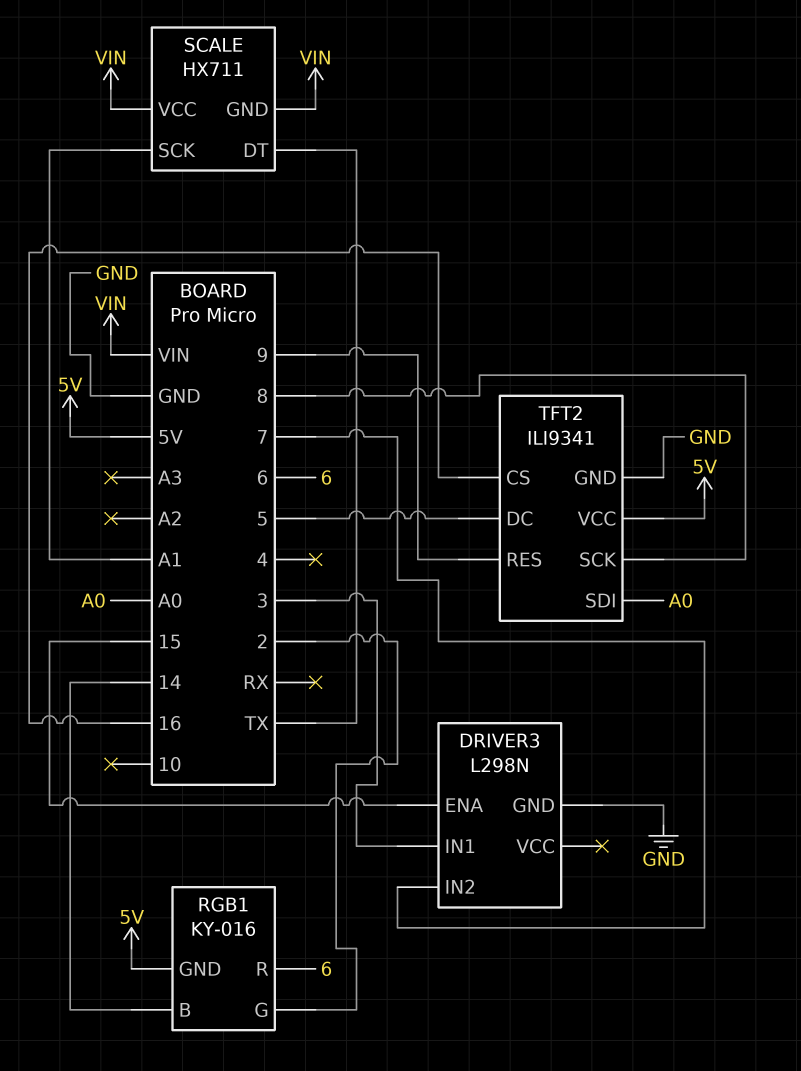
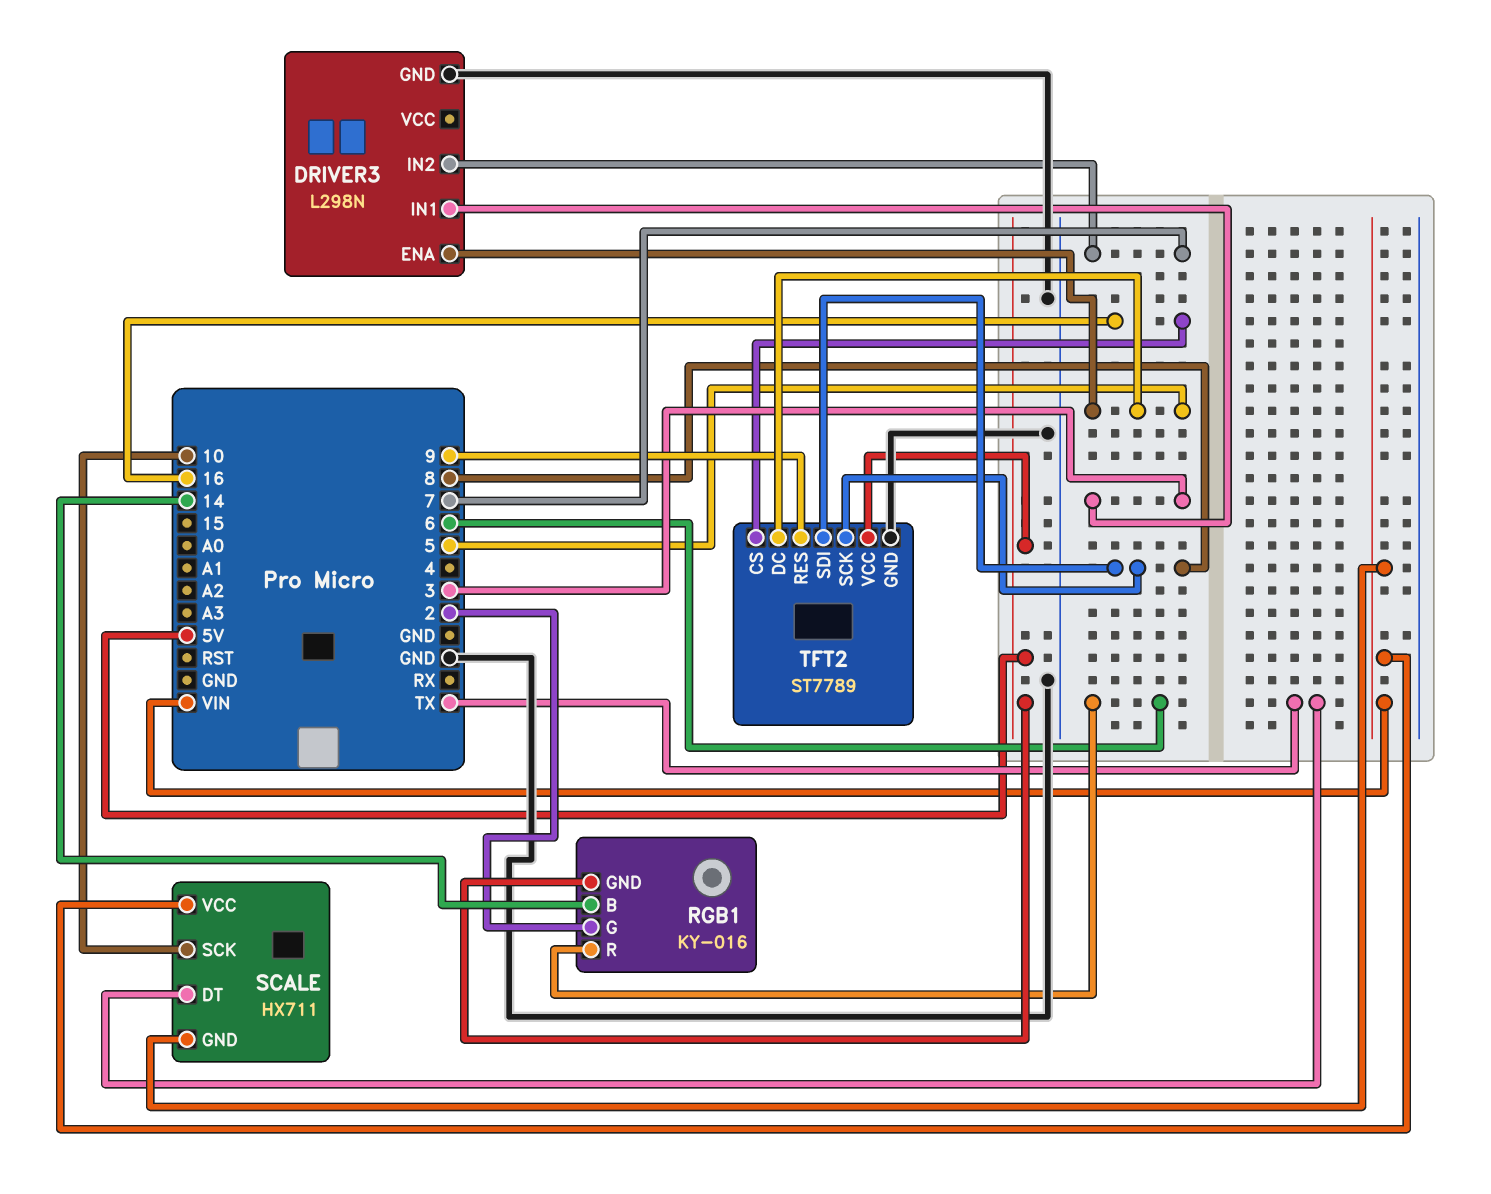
DRIVER3 pin ENA: 15 -> 5
SCALE pin SCK: A1 -> 10
TFT2: ILI9341 -> ST7789
TFT2 pin SDI: A0 -> 8

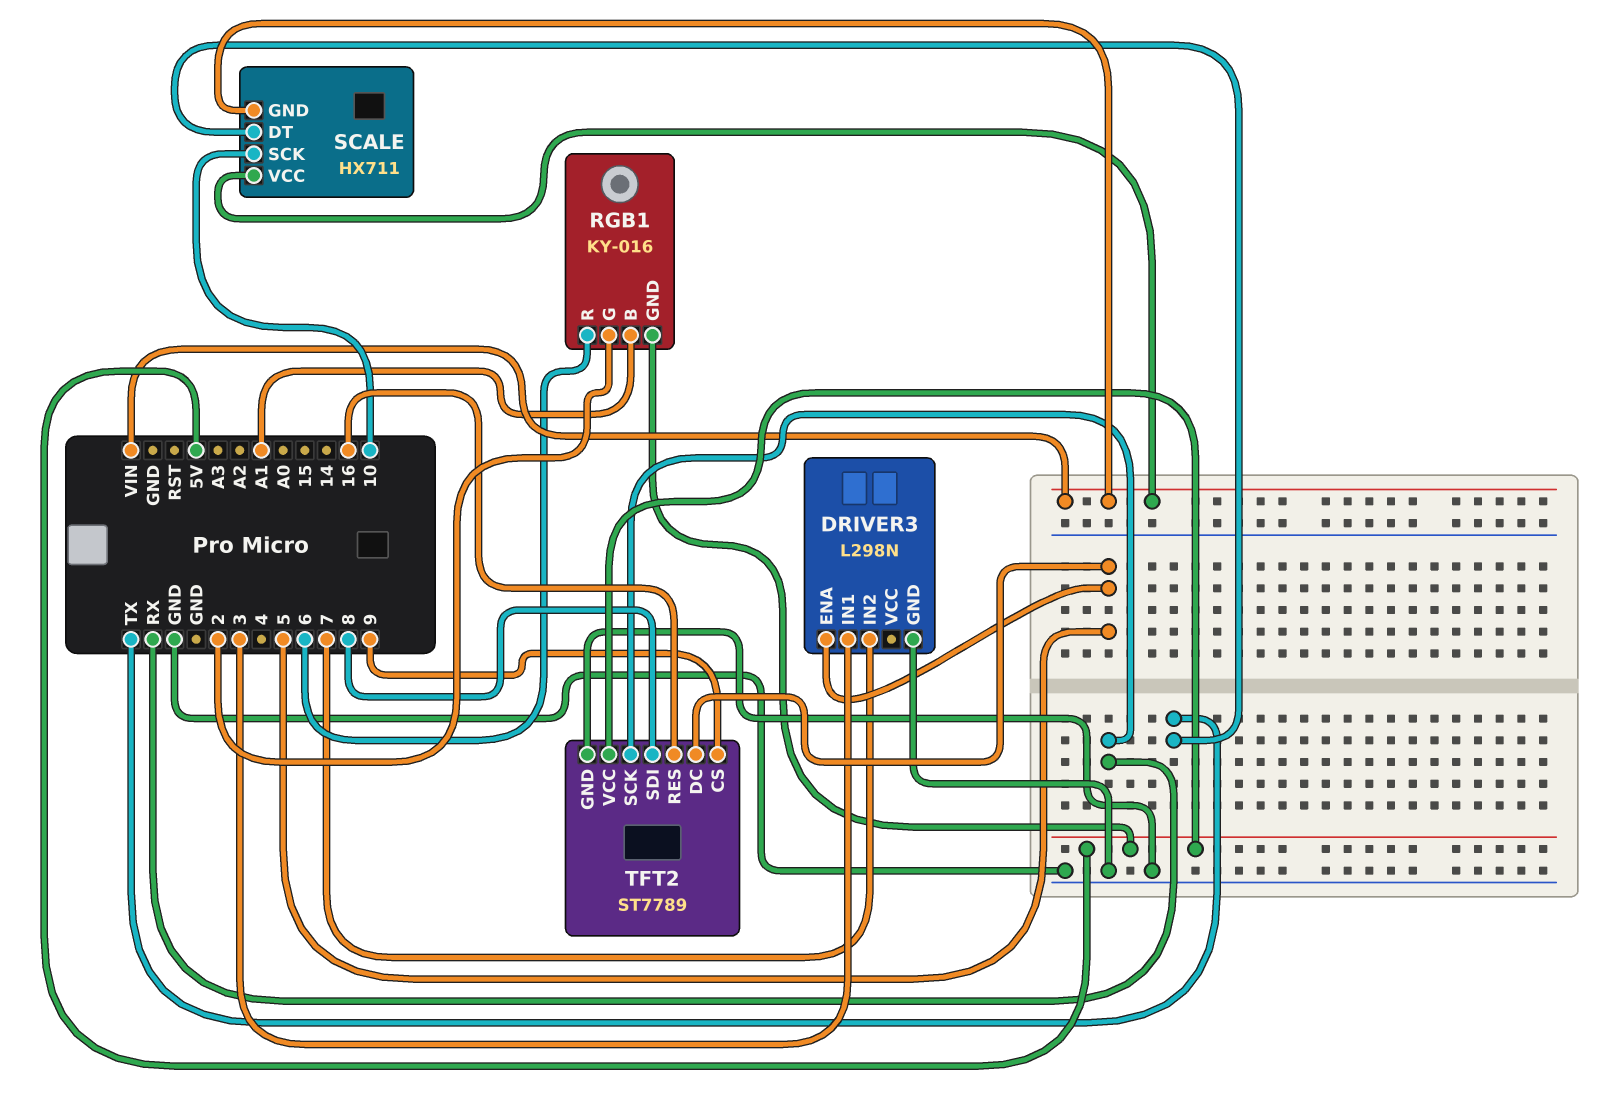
RGB1 pin B: 14 -> A1
TFT2 pin CS: 16 -> 9
TFT2 pin RES: 9 -> 16
TFT2 pin SCK: 8 -> RX

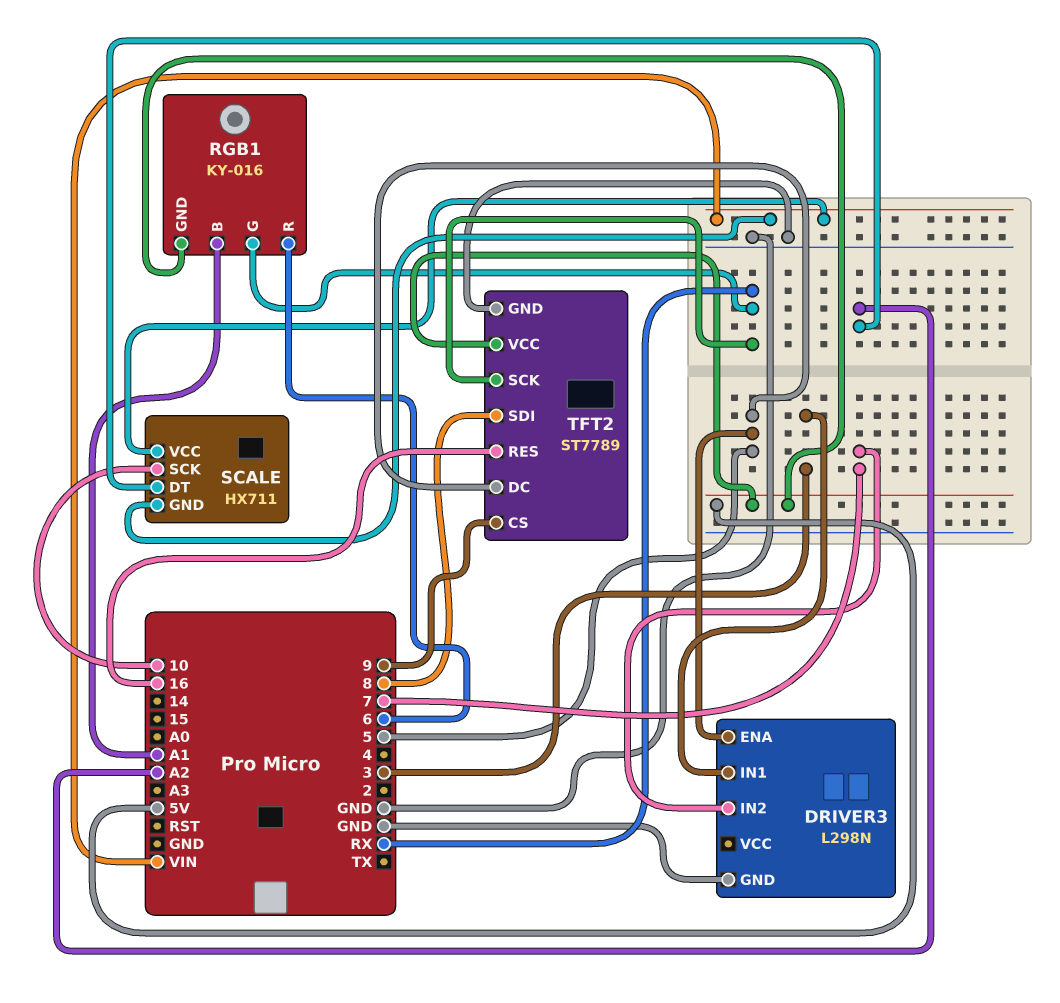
RGB1 pin G: 2 -> RX
SCALE pin DT: TX -> A2

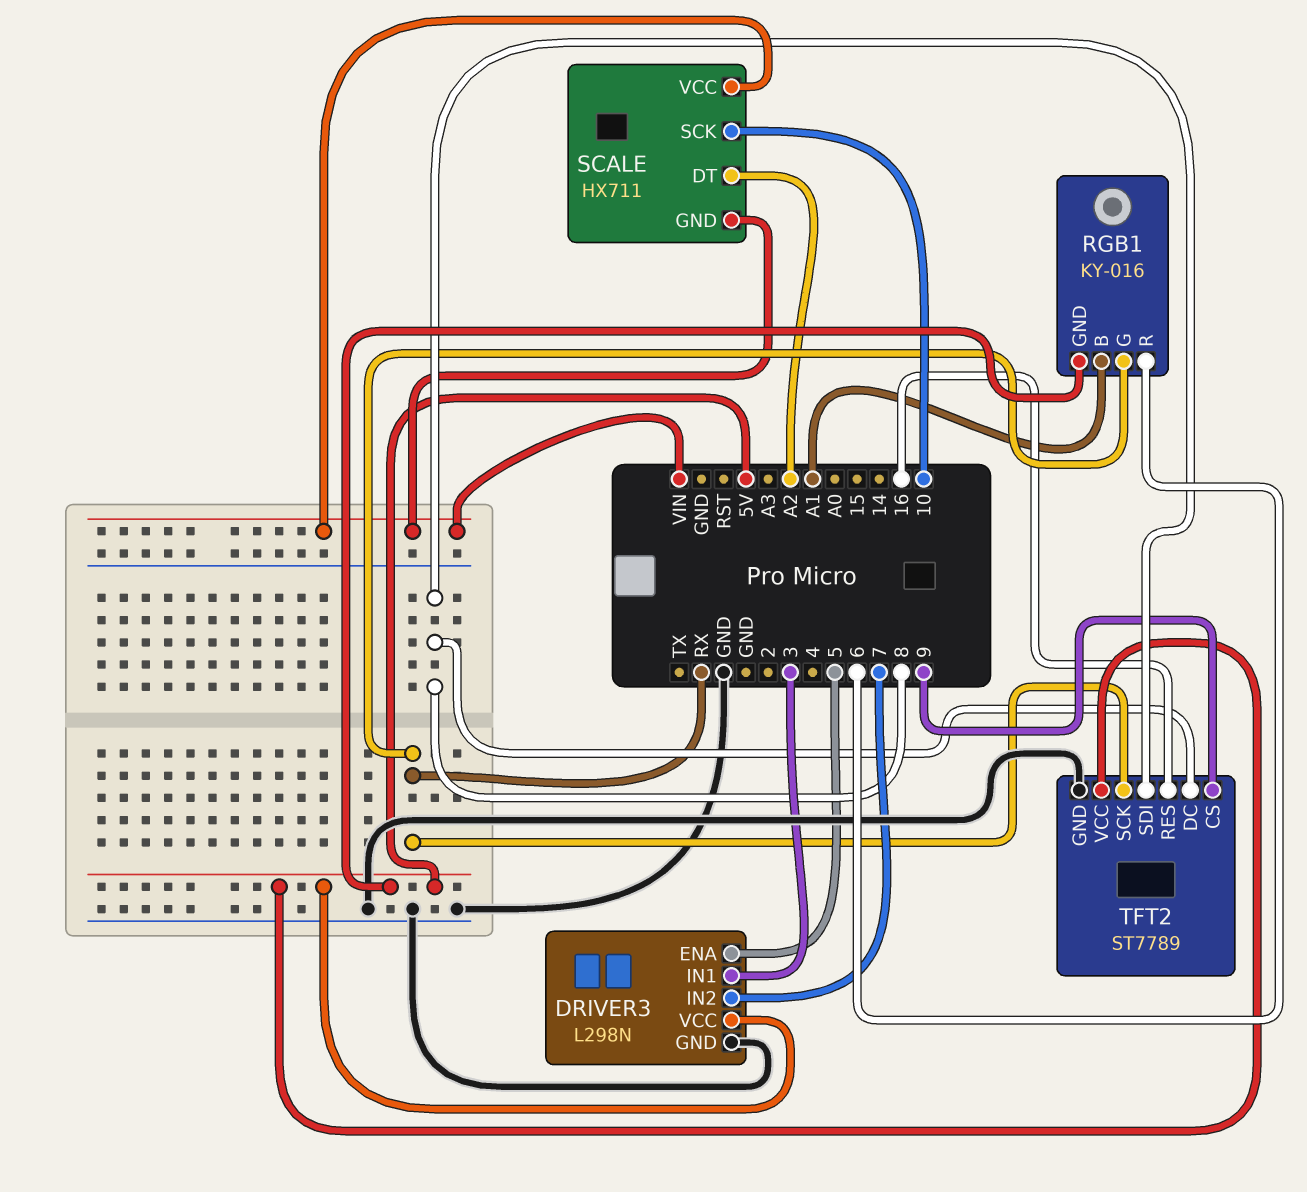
DRIVER3 pin VCC: none -> 5V
TFT2 pin DC: 5 -> 8

